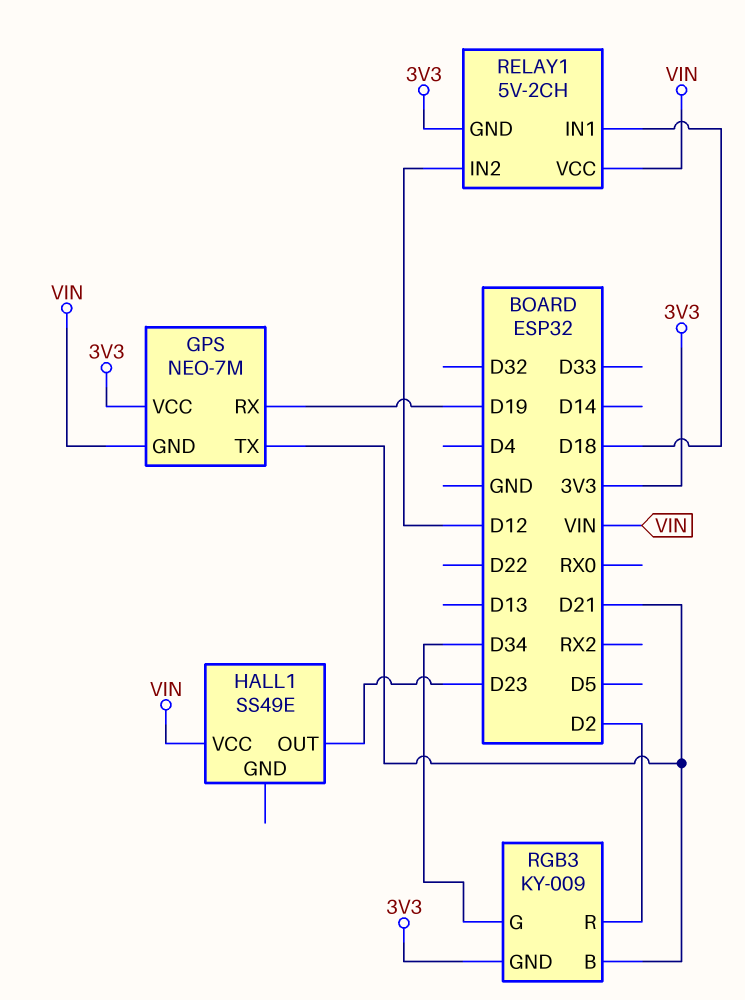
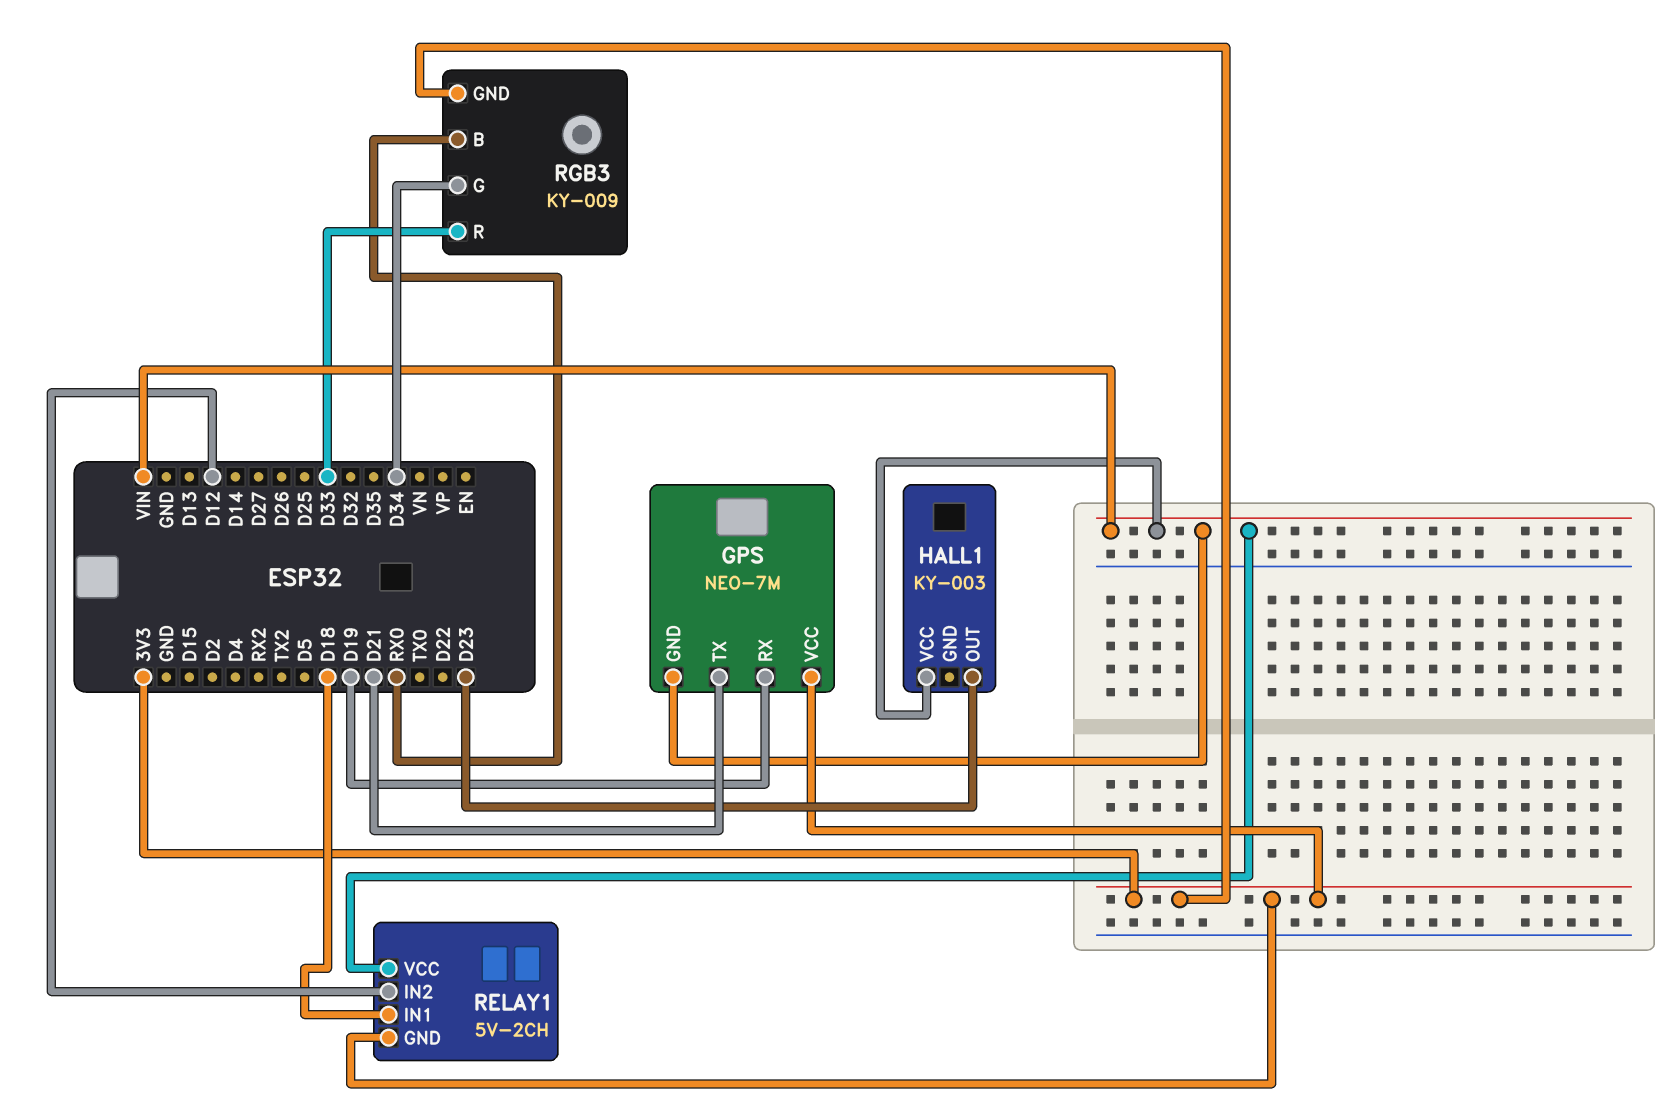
HALL1: SS49E -> KY-003
RGB3 pin B: D21 -> RX0
RGB3 pin R: D2 -> D33

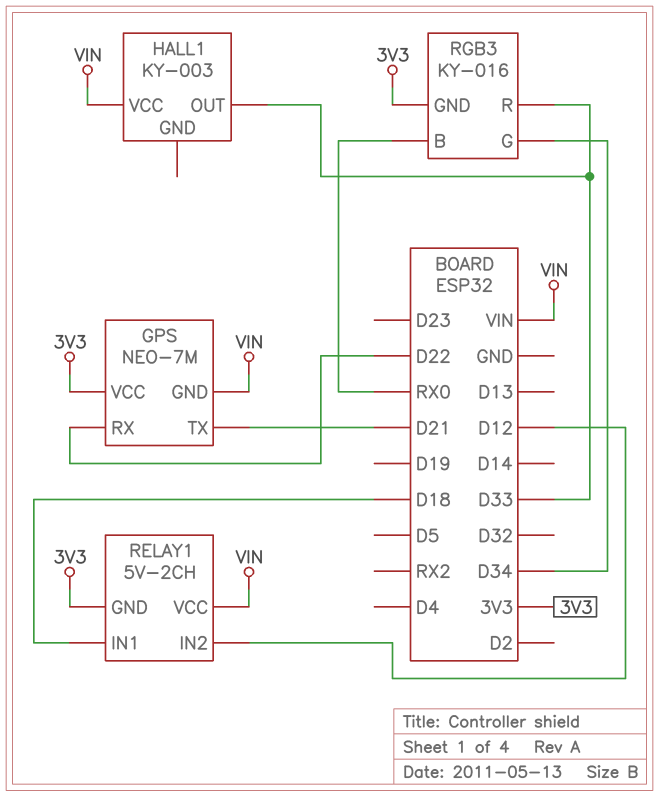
GPS pin RX: D19 -> D22
HALL1 pin OUT: D23 -> D33
RGB3: KY-009 -> KY-016

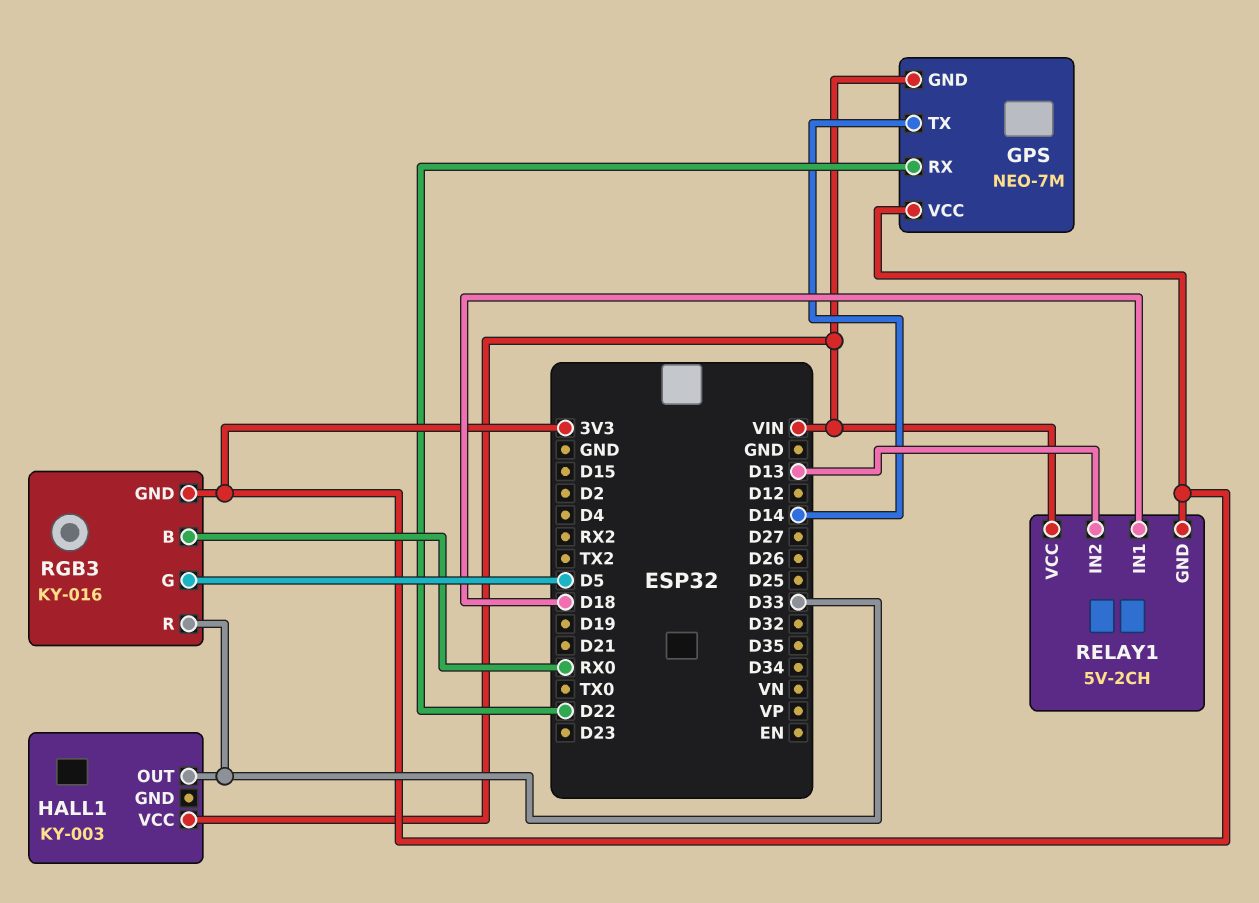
GPS pin TX: D21 -> D14
RELAY1 pin IN2: D12 -> D13
RGB3 pin G: D34 -> D5

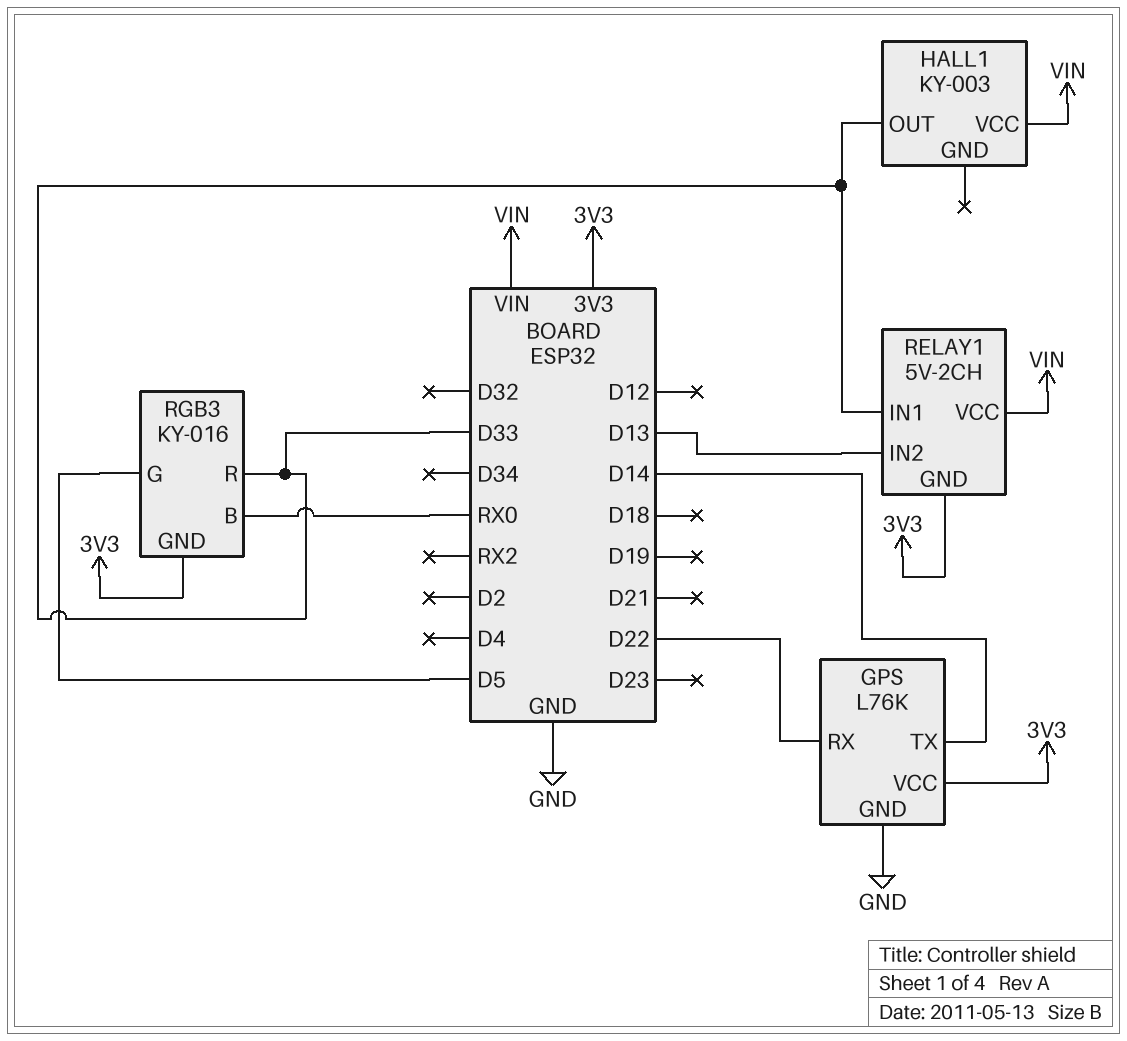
GPS: NEO-7M -> L76K
GPS pin GND: VIN -> GND
RELAY1 pin IN1: D18 -> D33

